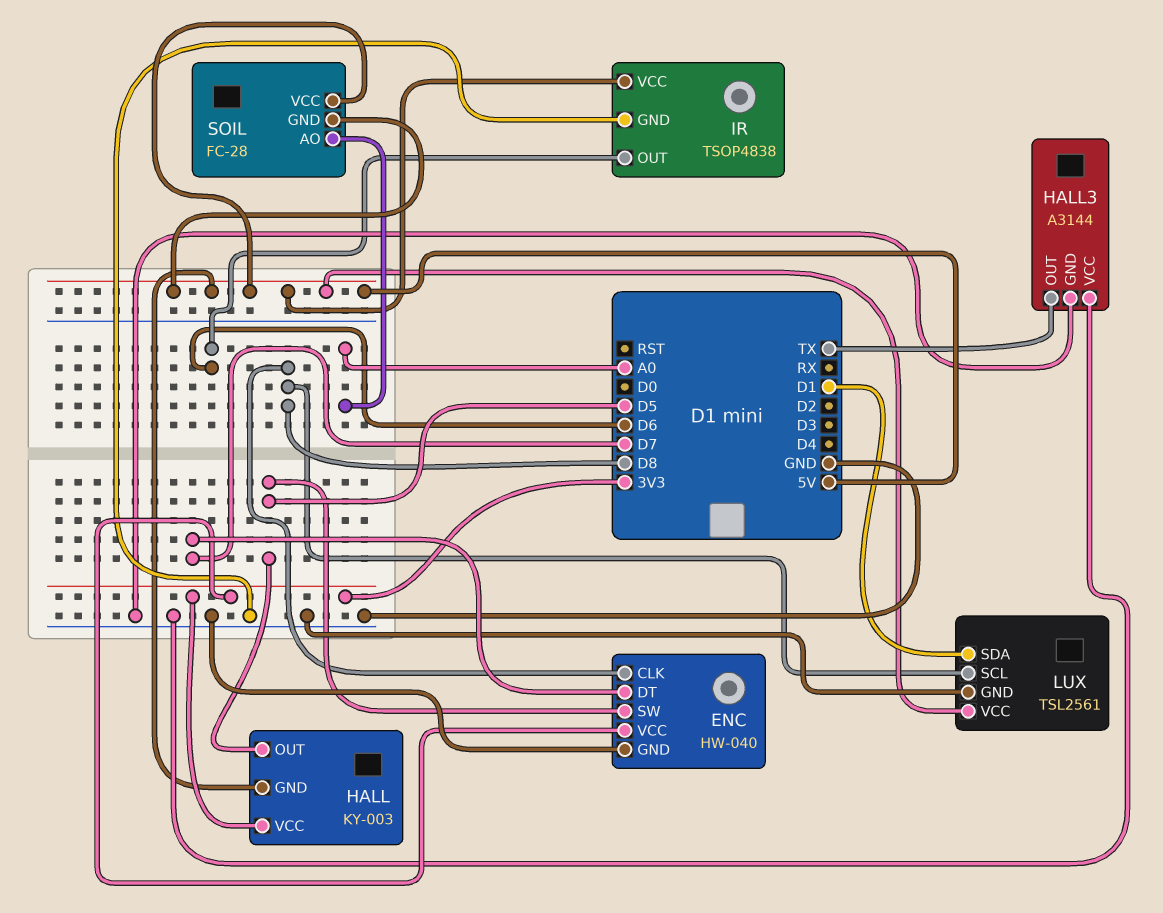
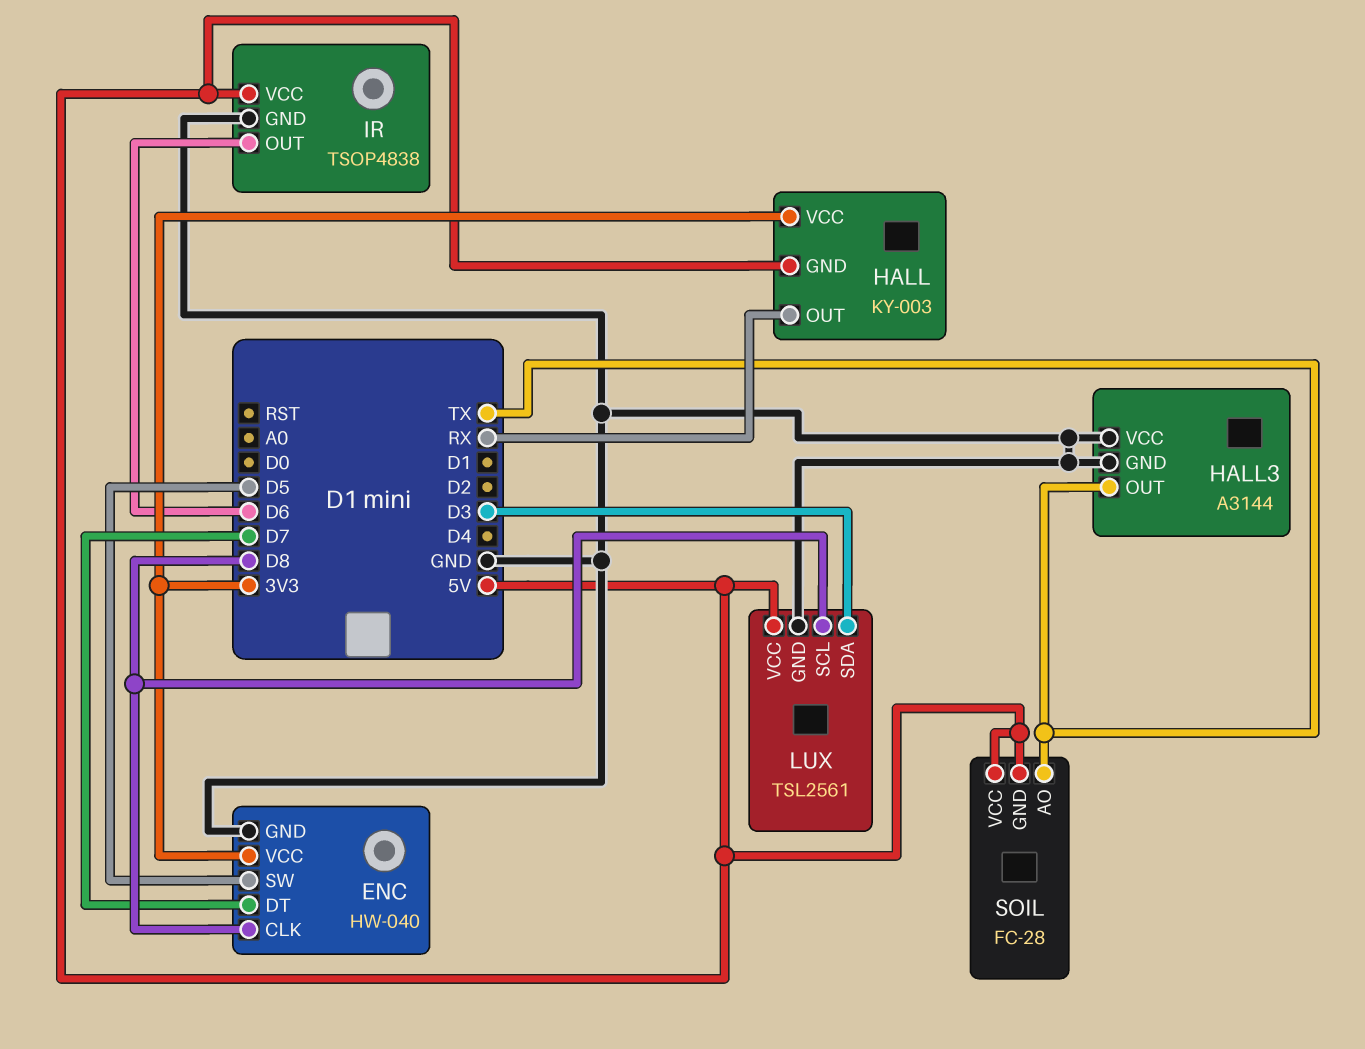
HALL pin OUT: D5 -> RX
LUX pin SDA: D1 -> D3
SOIL pin AO: A0 -> TX

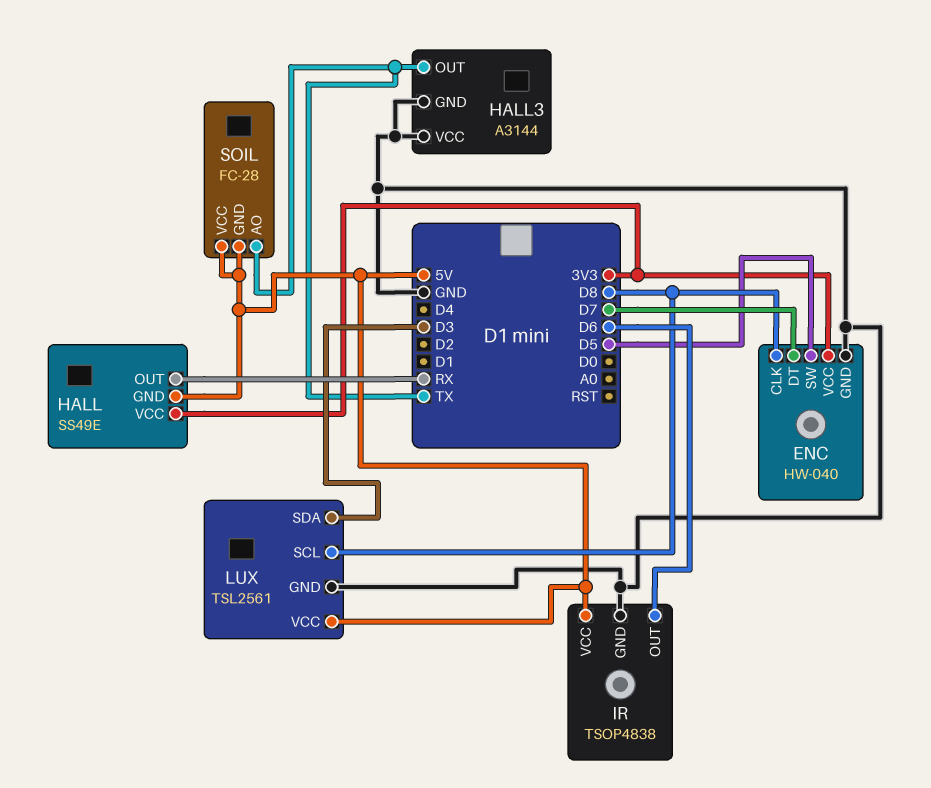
HALL: KY-003 -> SS49E

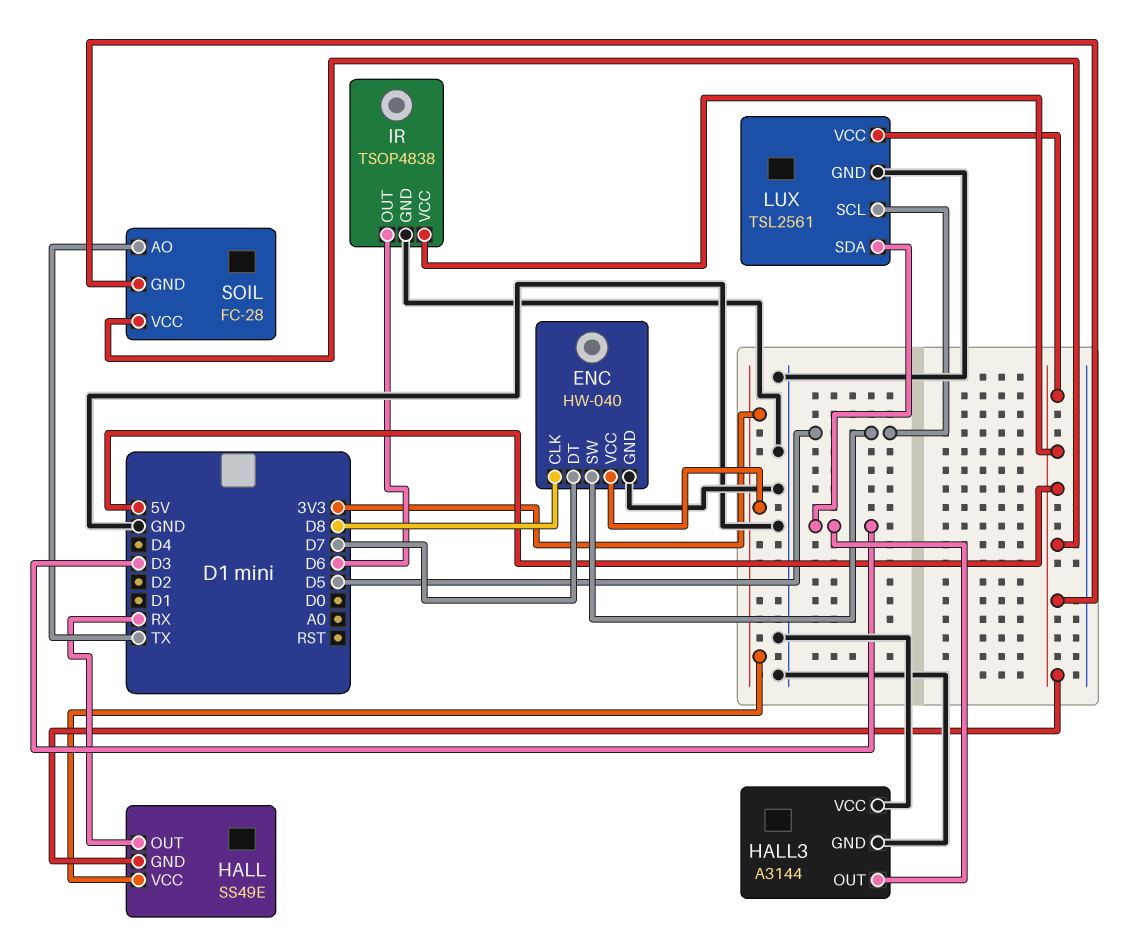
HALL3 pin OUT: TX -> D3
LUX pin SCL: D8 -> D5

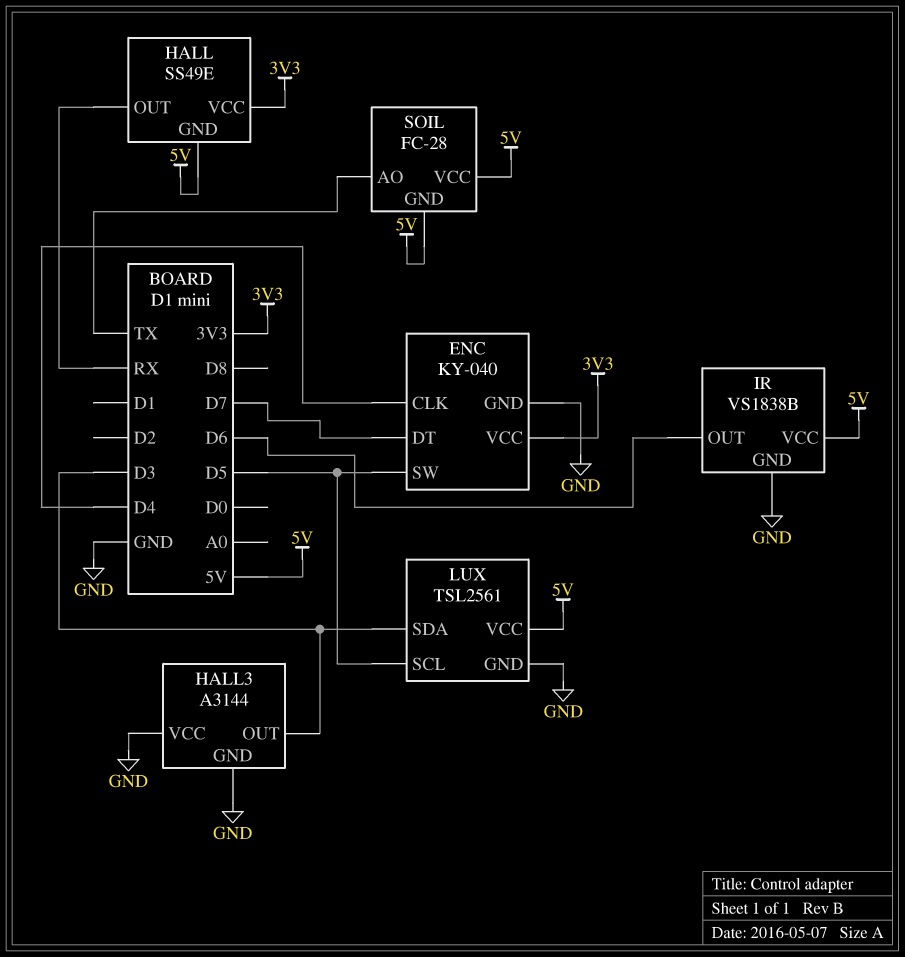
ENC: HW-040 -> KY-040
ENC pin CLK: D8 -> D4
IR: TSOP4838 -> VS1838B

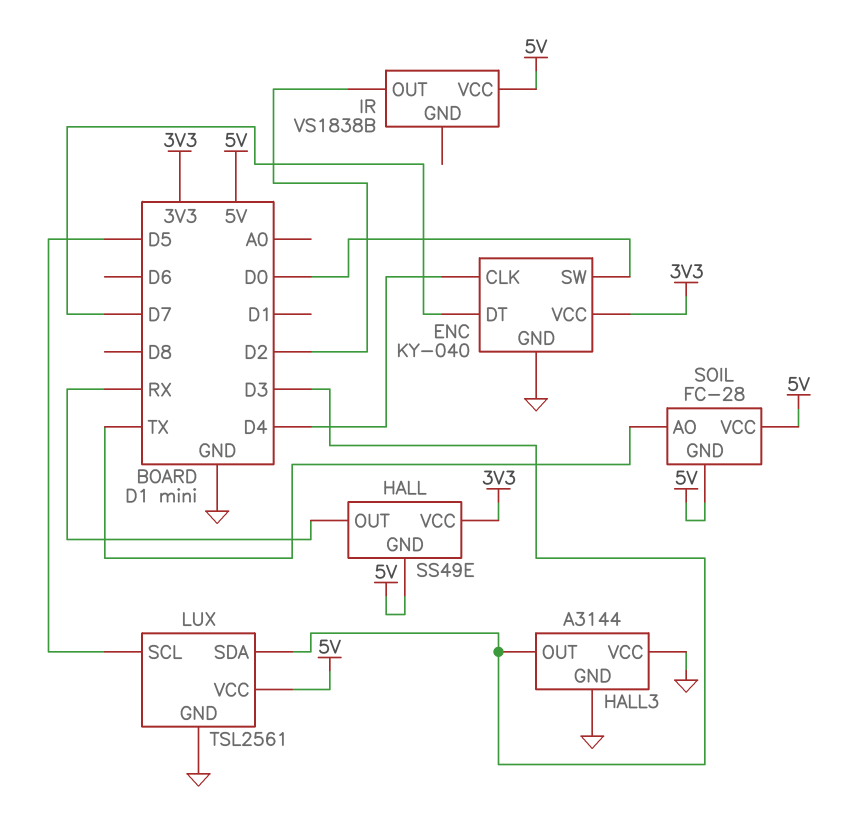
ENC pin SW: D5 -> D0
IR pin GND: GND -> none
IR pin OUT: D6 -> D2

